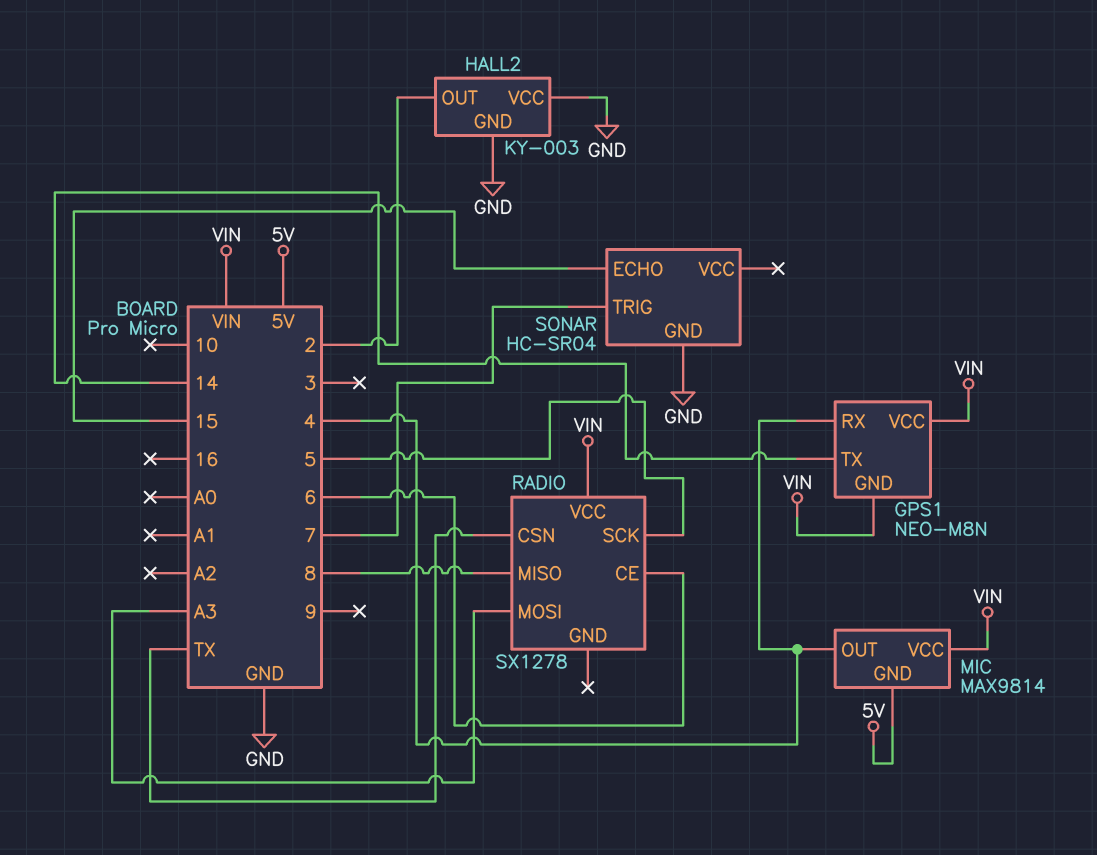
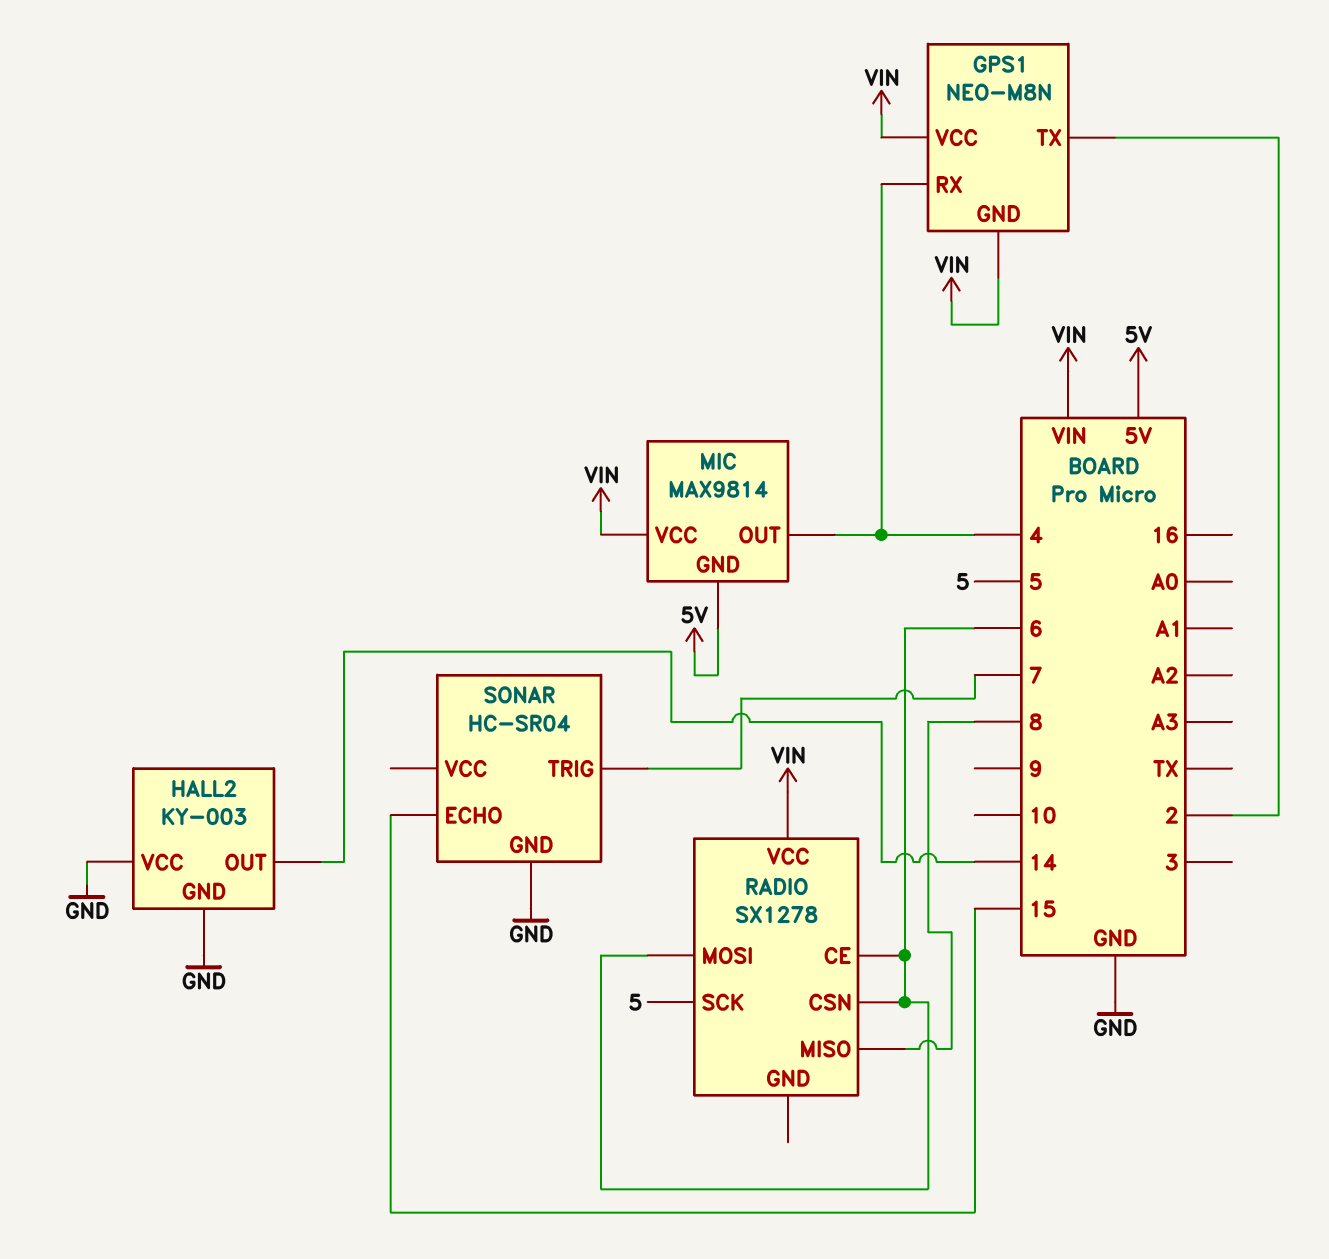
GPS1 pin TX: 14 -> 2
HALL2 pin OUT: 2 -> 14
RADIO pin CSN: TX -> 6
RADIO pin MOSI: A3 -> 6

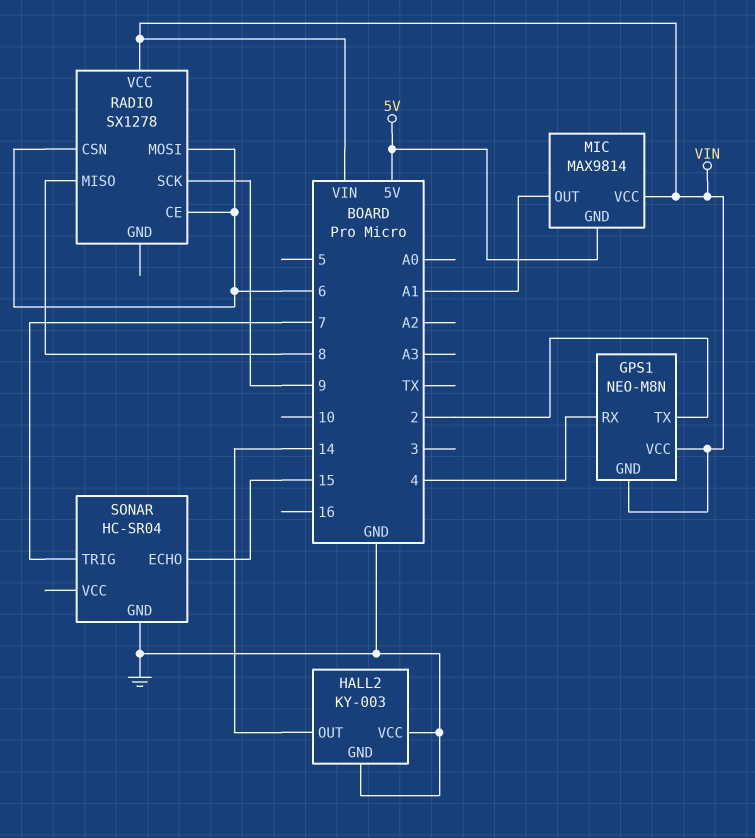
MIC pin OUT: 4 -> A1
RADIO pin SCK: 5 -> 9

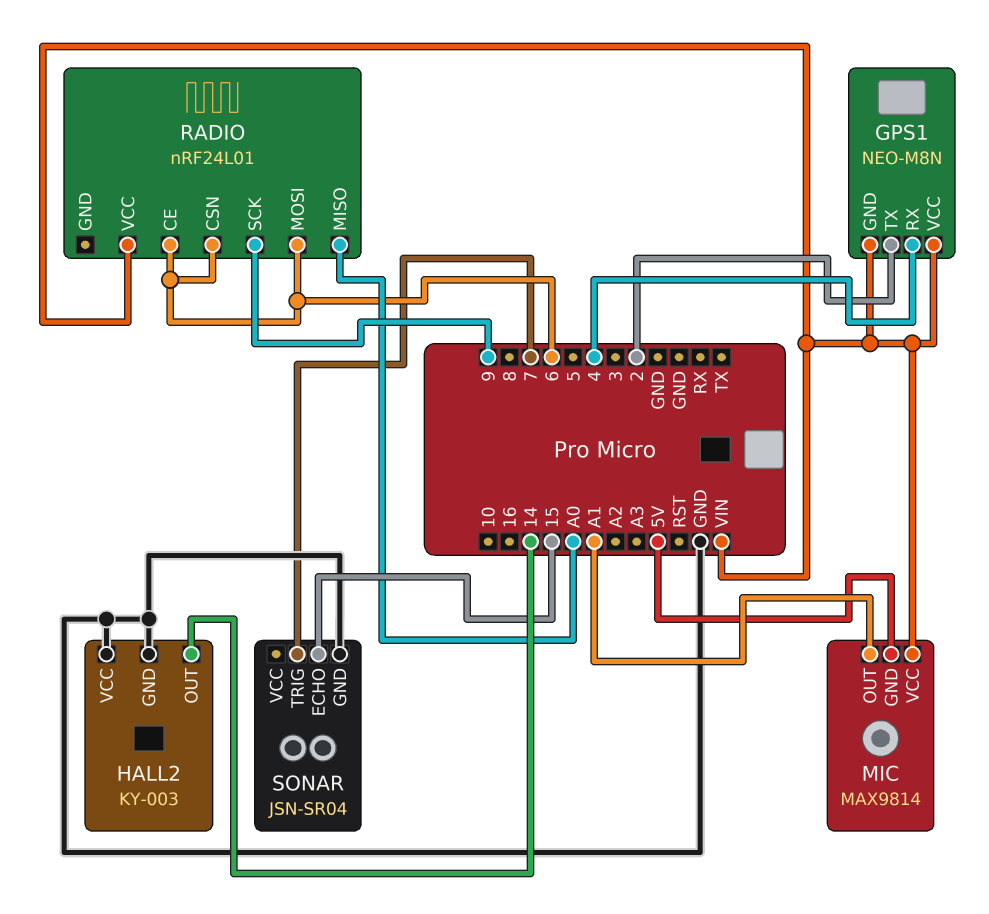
RADIO: SX1278 -> nRF24L01
RADIO pin MISO: 8 -> A0
SONAR: HC-SR04 -> JSN-SR04

